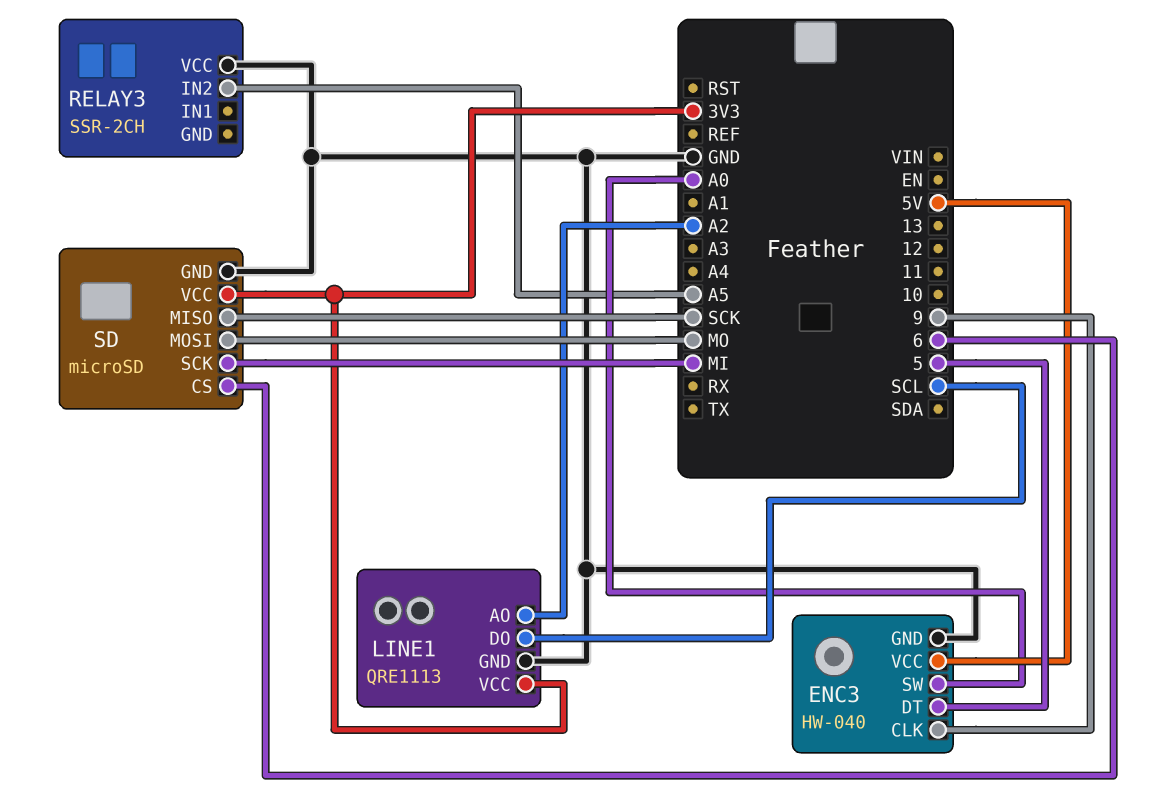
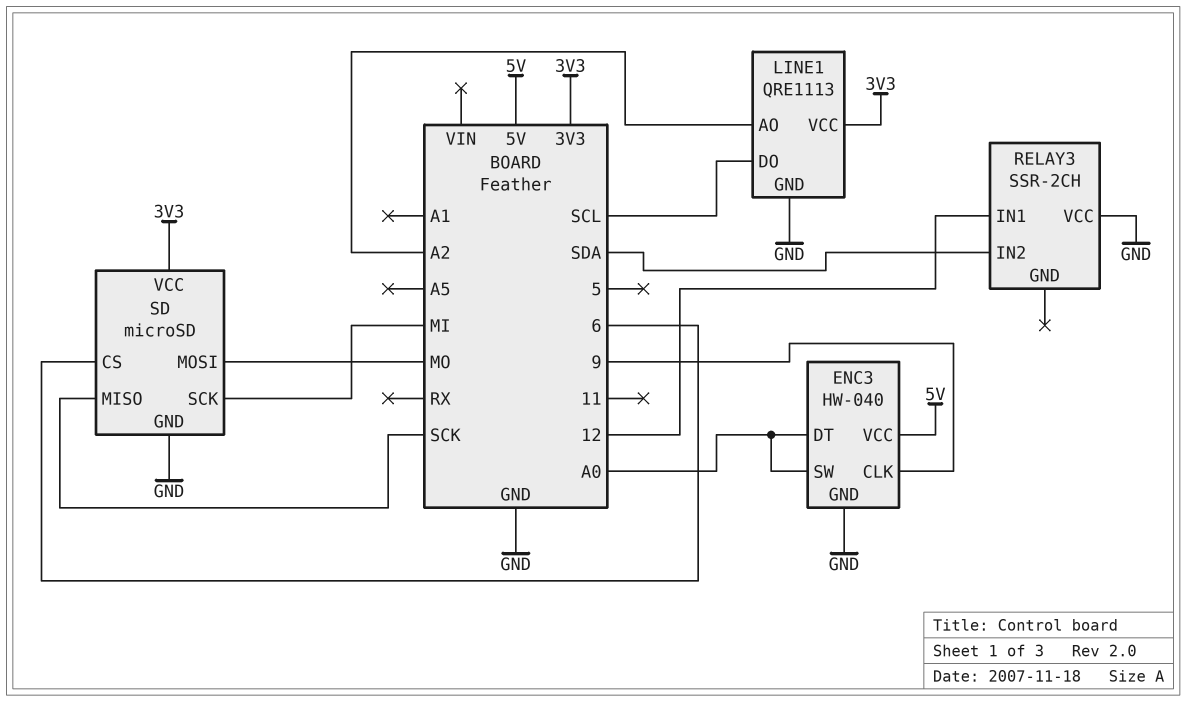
ENC3 pin DT: 5 -> A0
RELAY3 pin IN1: none -> 12
RELAY3 pin IN2: A5 -> SDA

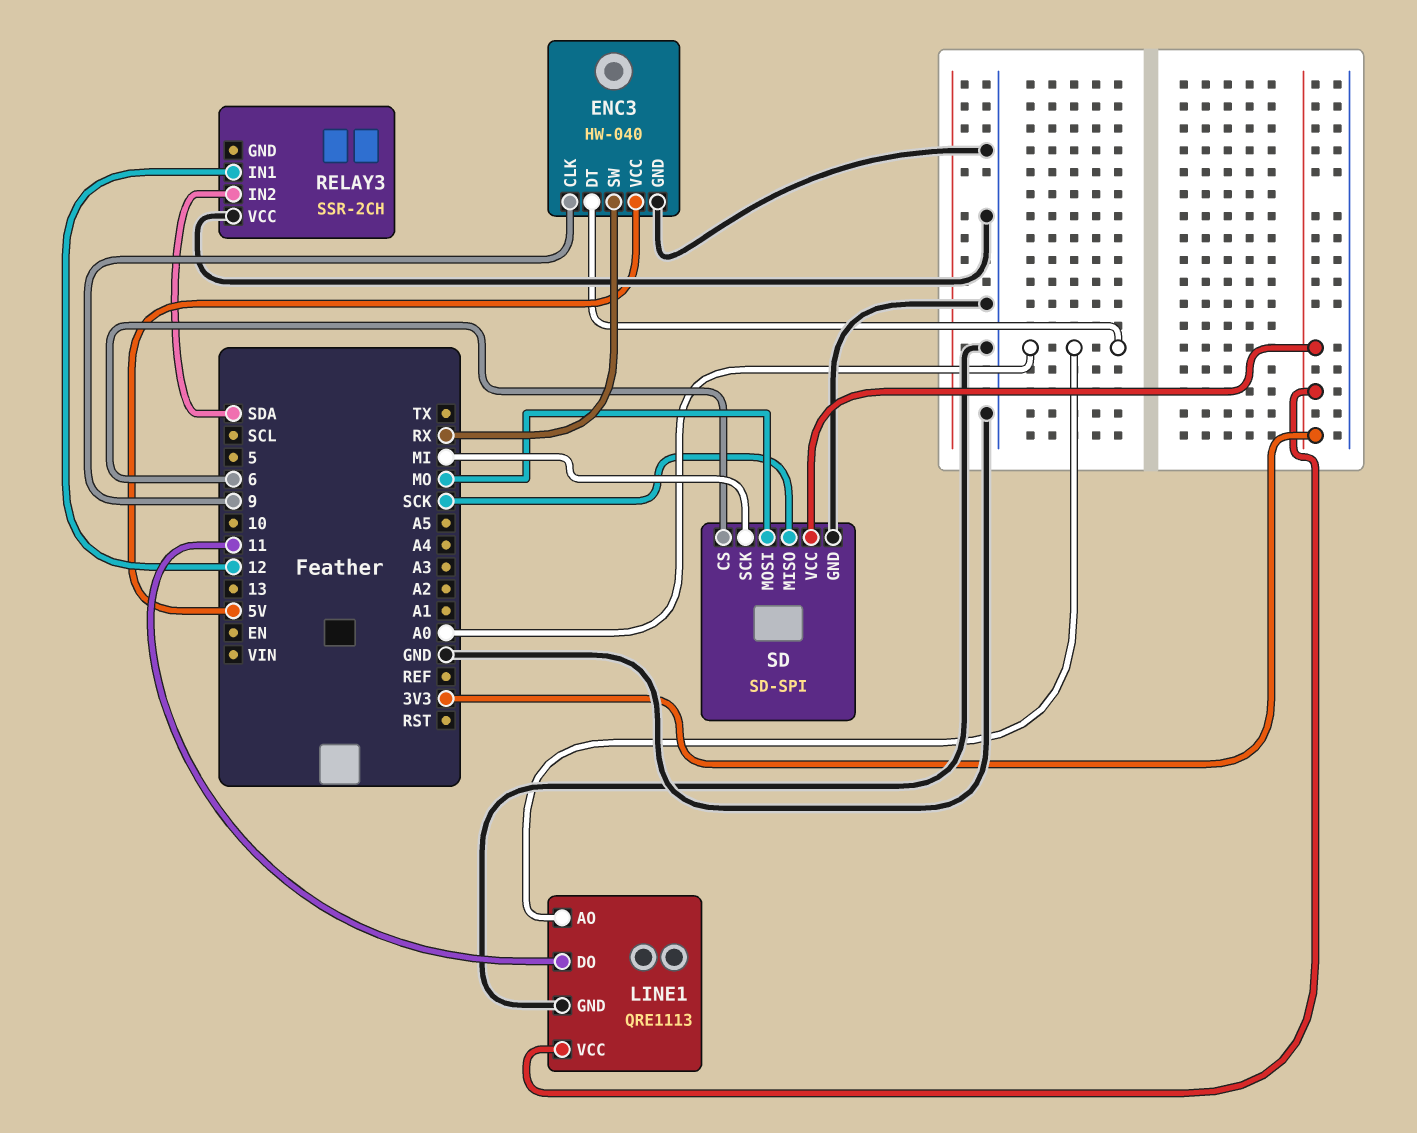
ENC3 pin SW: A0 -> RX
LINE1 pin AO: A2 -> A0
LINE1 pin DO: SCL -> 11
SD: microSD -> SD-SPI

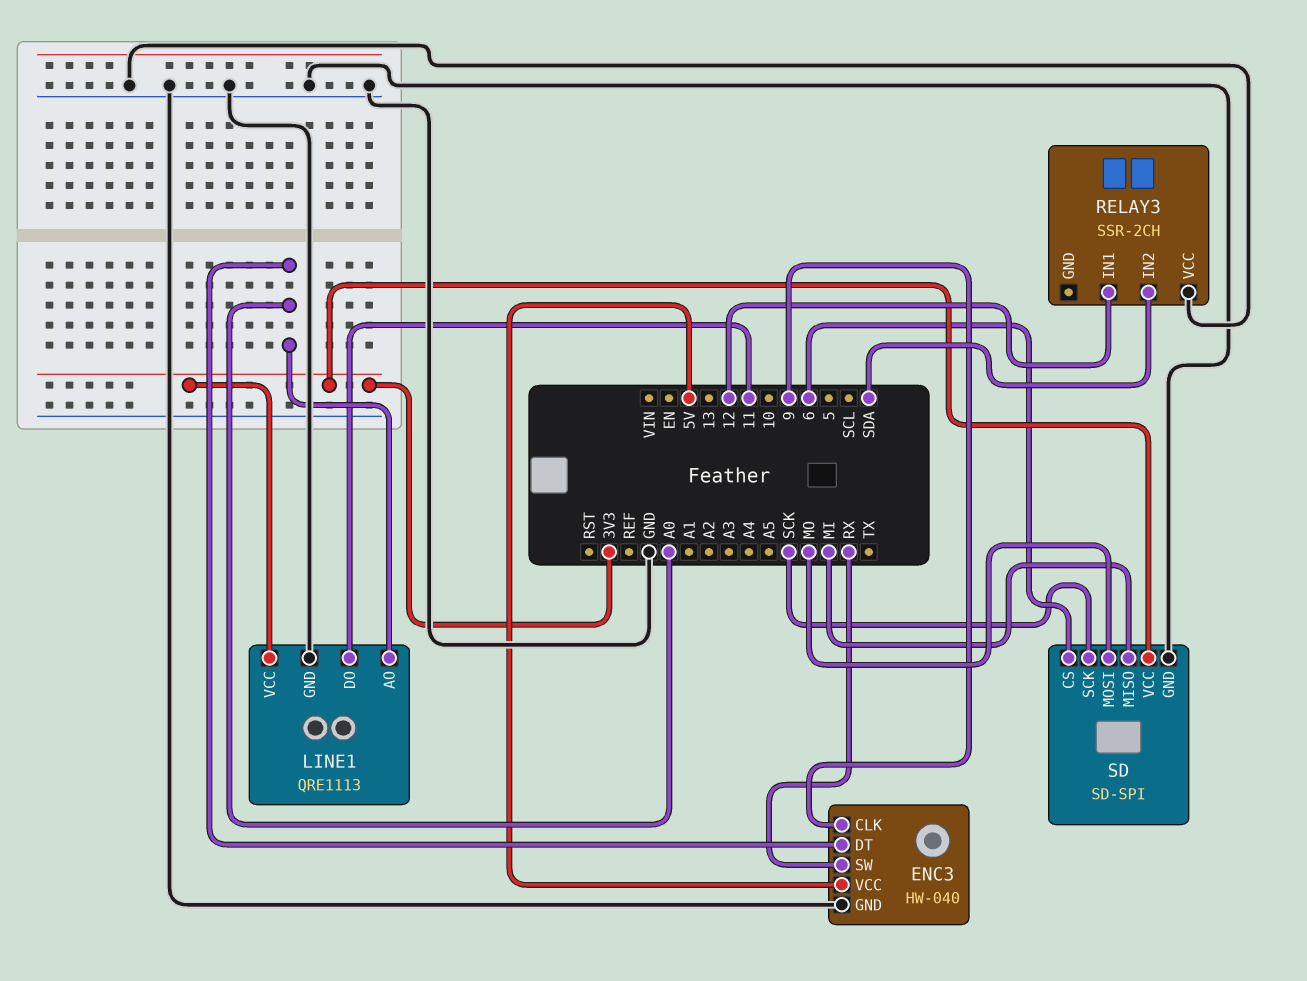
SD pin MISO: SCK -> MI
SD pin SCK: MI -> SCK

